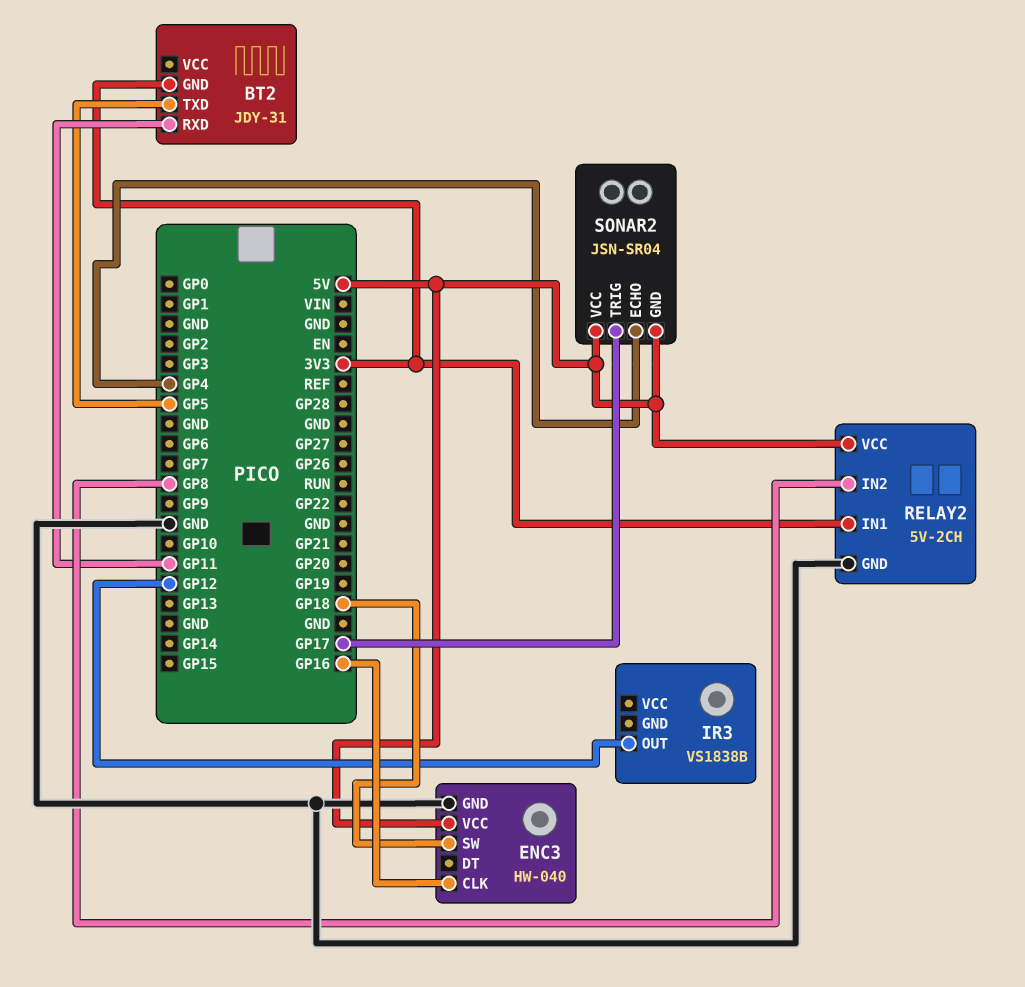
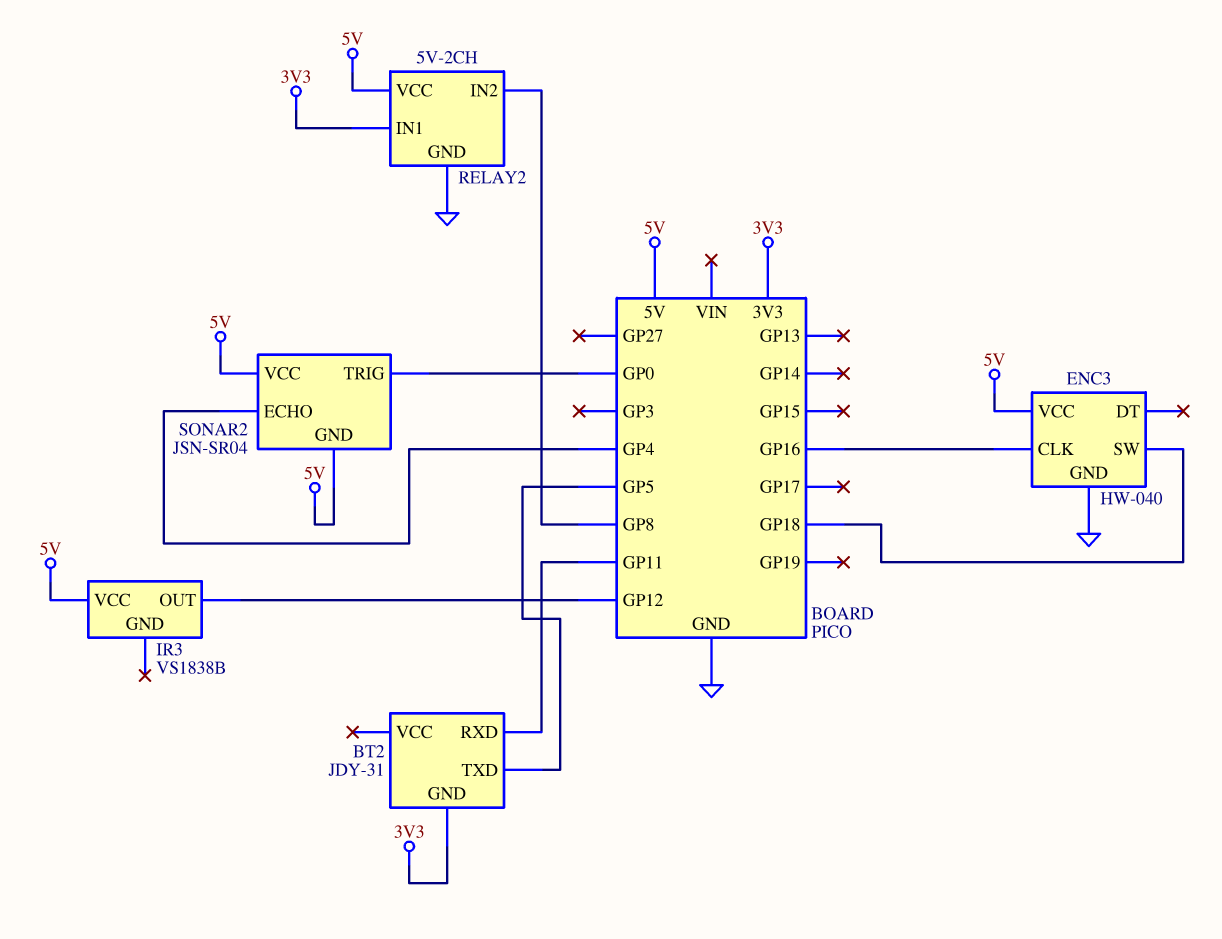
IR3 pin VCC: none -> 5V
SONAR2 pin TRIG: GP17 -> GP0

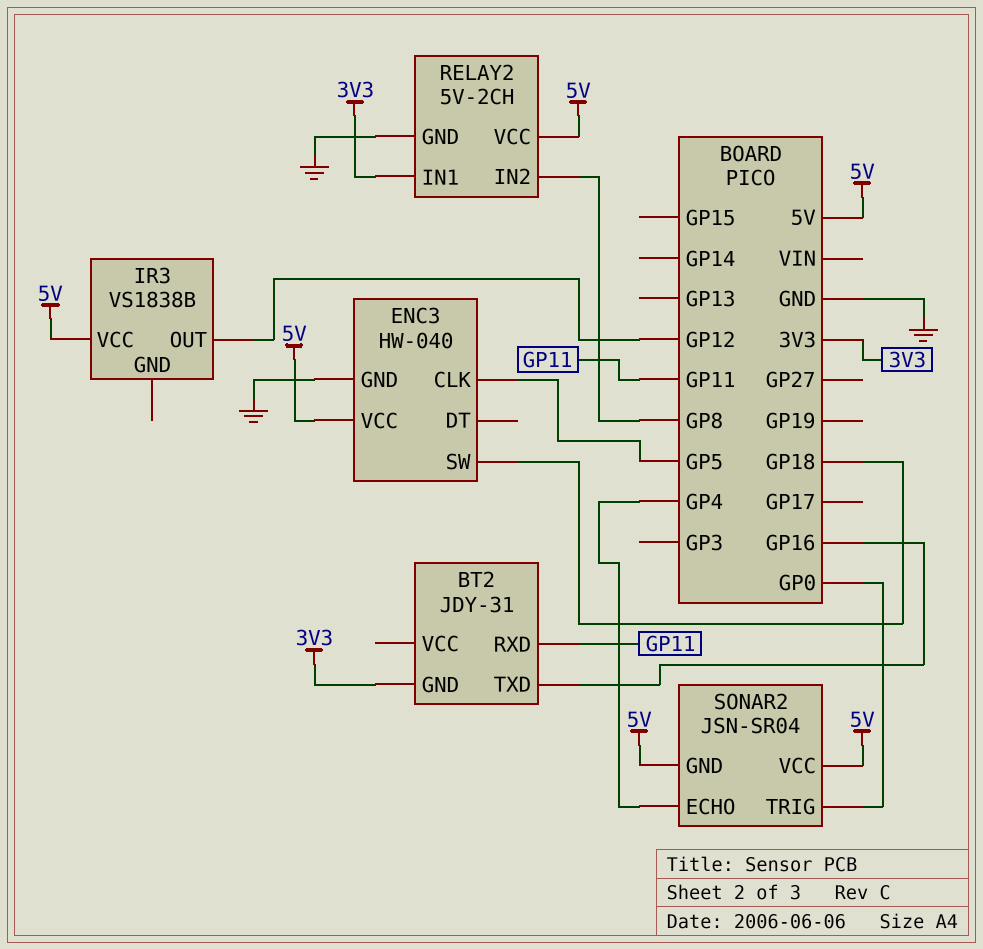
BT2 pin TXD: GP5 -> GP16
ENC3 pin CLK: GP16 -> GP5

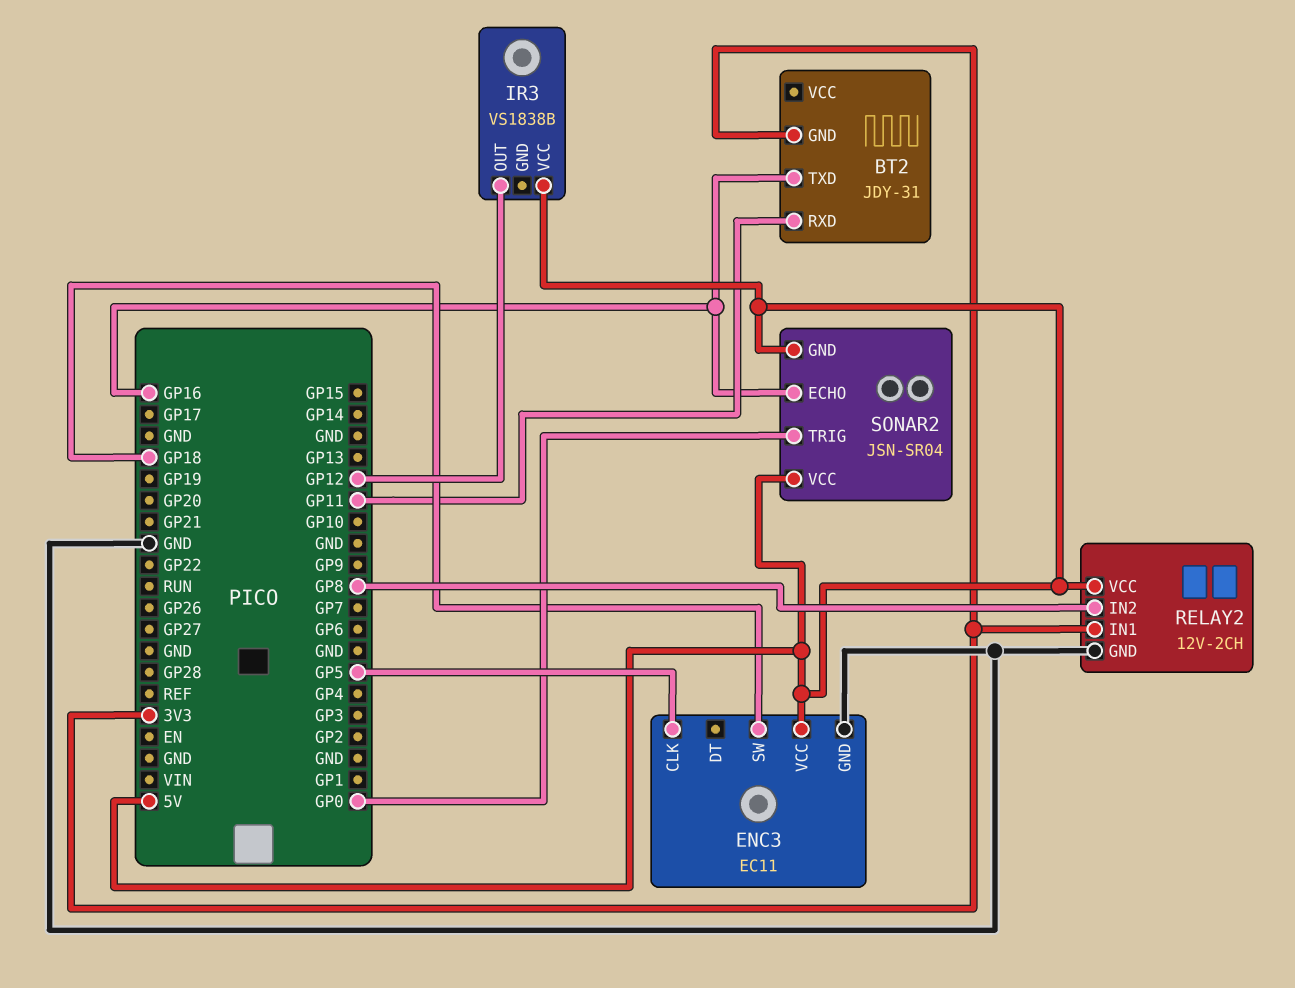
ENC3: HW-040 -> EC11
RELAY2: 5V-2CH -> 12V-2CH
SONAR2 pin ECHO: GP4 -> GP16

